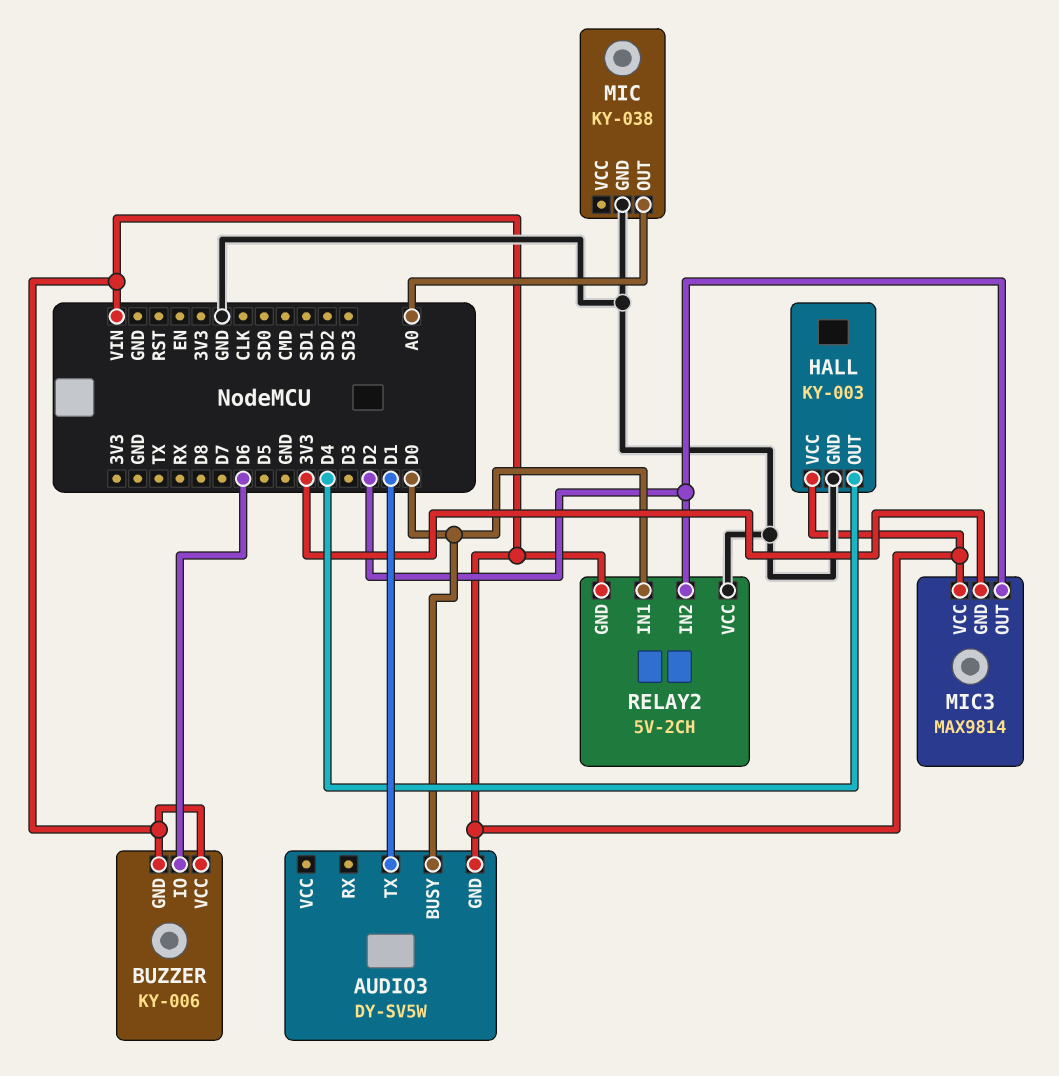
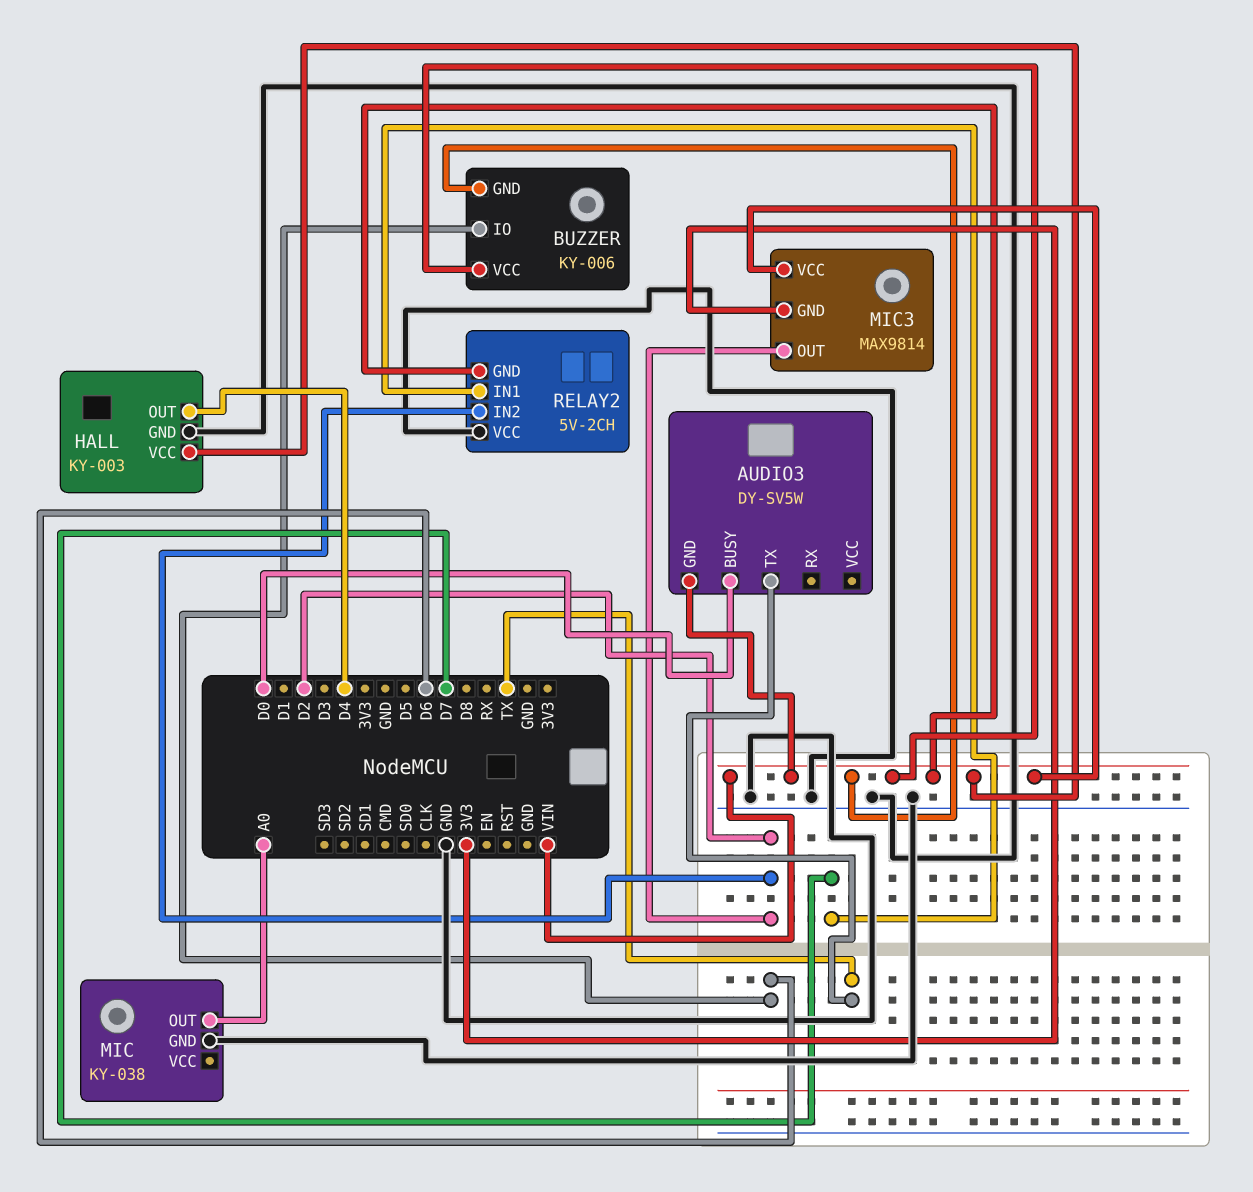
AUDIO3 pin TX: D1 -> TX
RELAY2 pin IN1: D0 -> D7

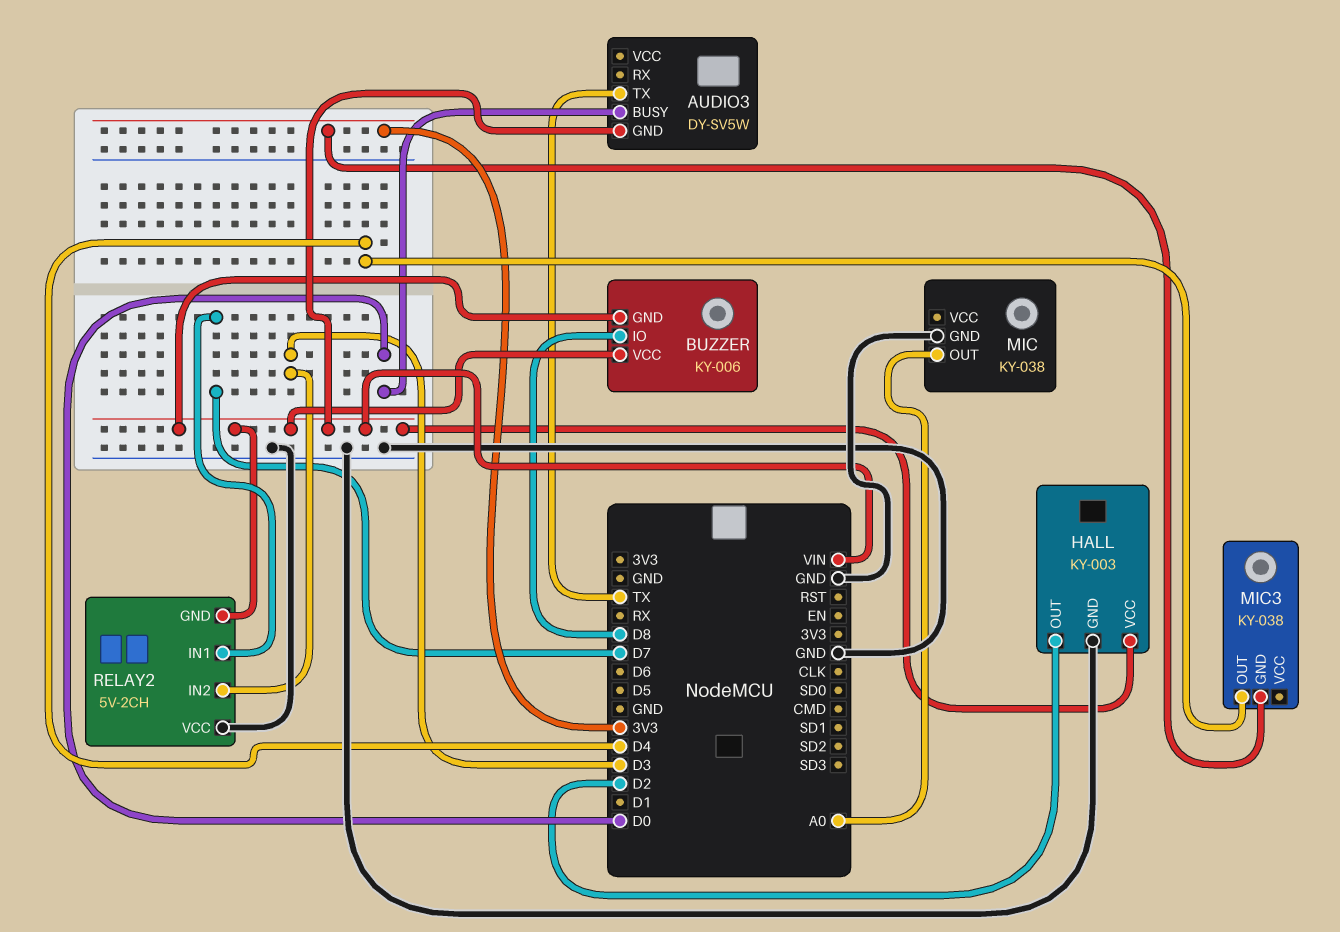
BUZZER pin IO: D6 -> D8
HALL pin OUT: D4 -> D2
MIC3: MAX9814 -> KY-038
MIC3 pin OUT: D2 -> D4
MIC3 pin VCC: VIN -> none
RELAY2 pin IN2: D2 -> D3

